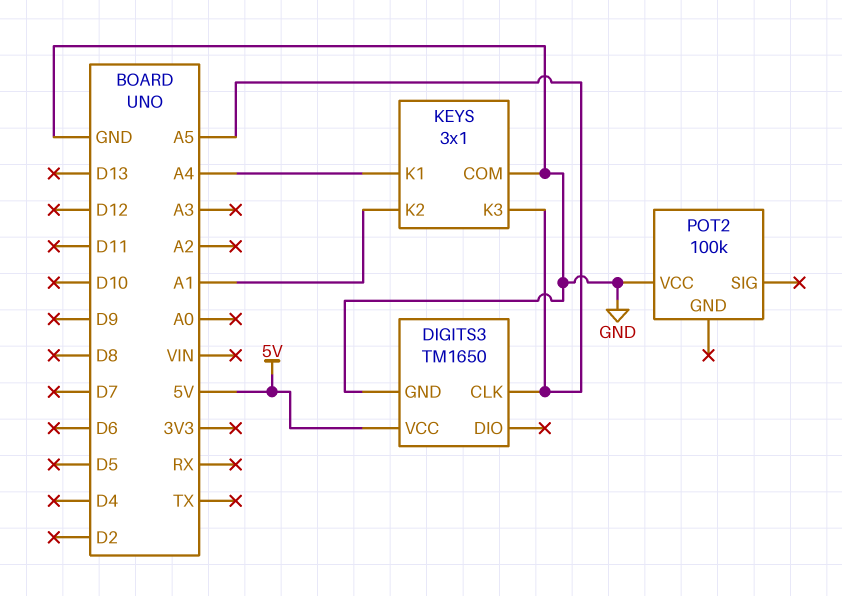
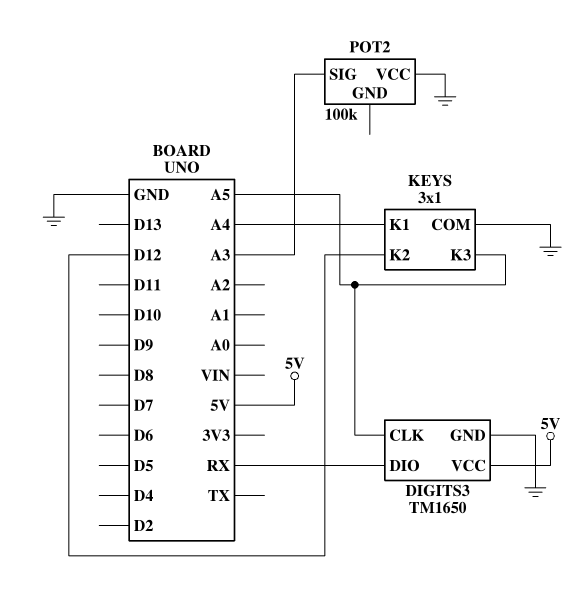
DIGITS3 pin DIO: none -> RX
KEYS pin K2: A1 -> D12
POT2 pin SIG: none -> A3

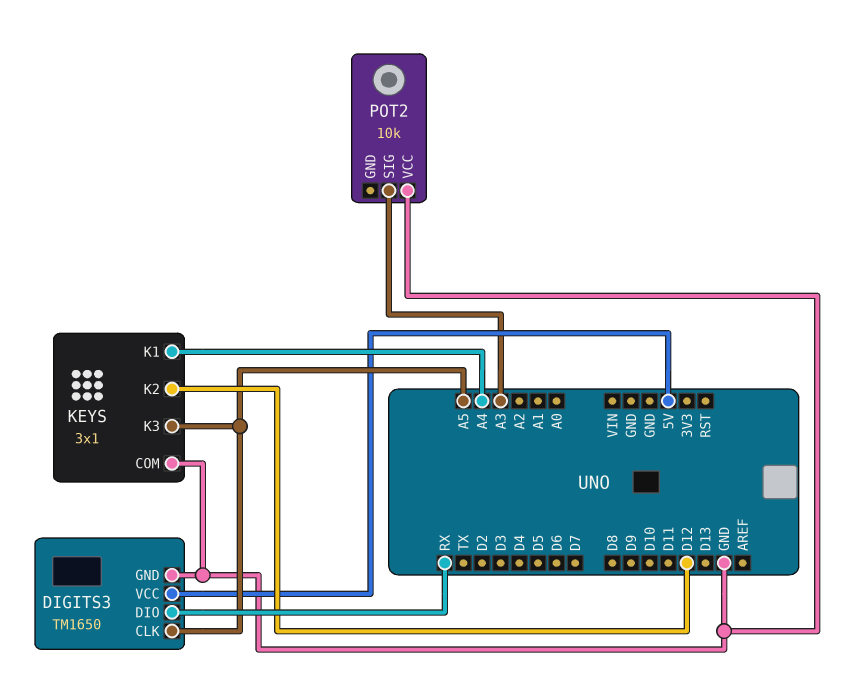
POT2: 100k -> 10k

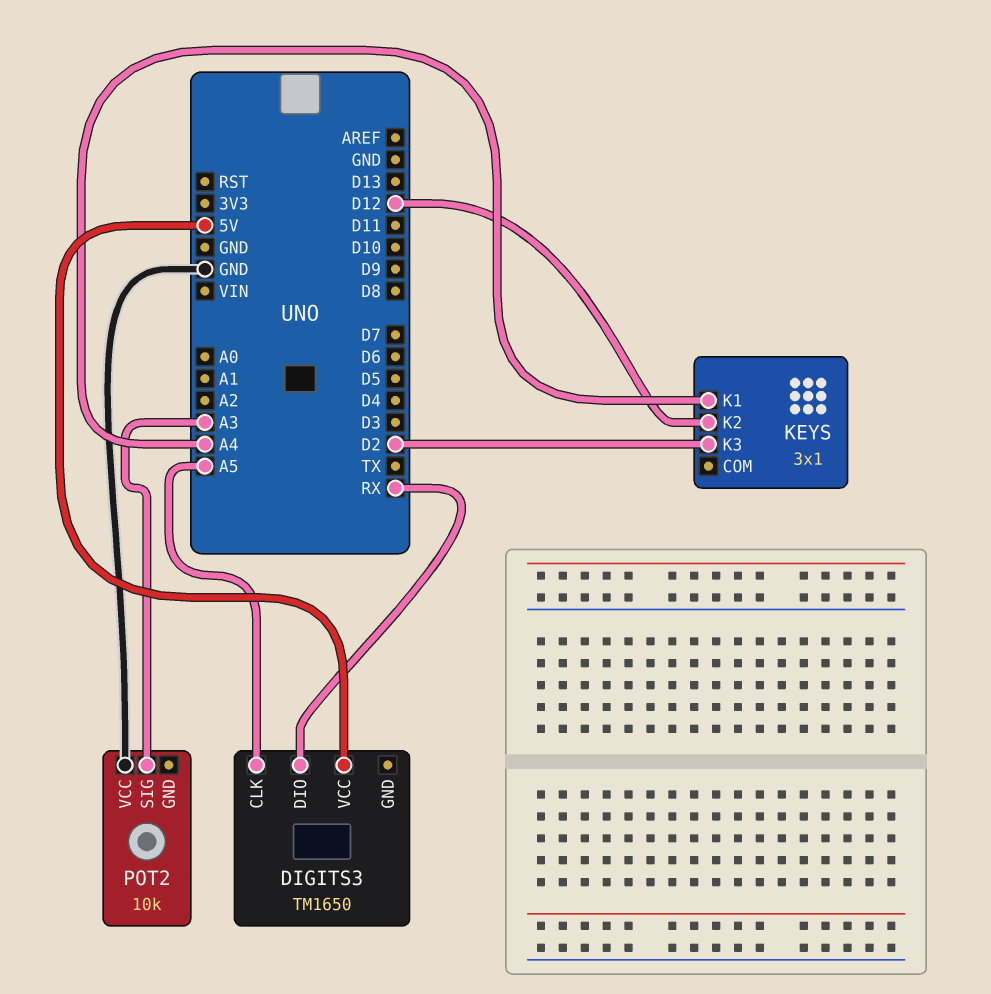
DIGITS3 pin GND: GND -> none
KEYS pin COM: GND -> none
KEYS pin K3: A5 -> D2

